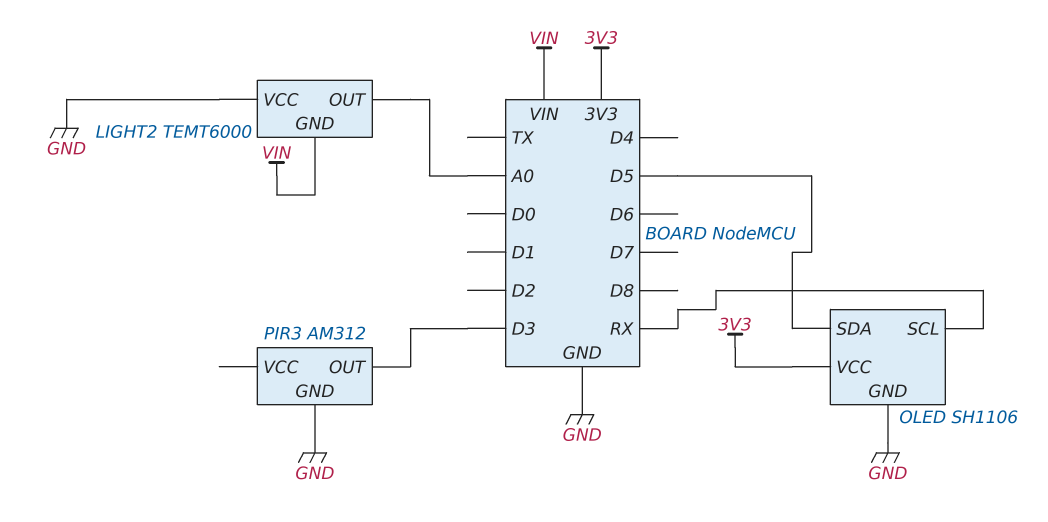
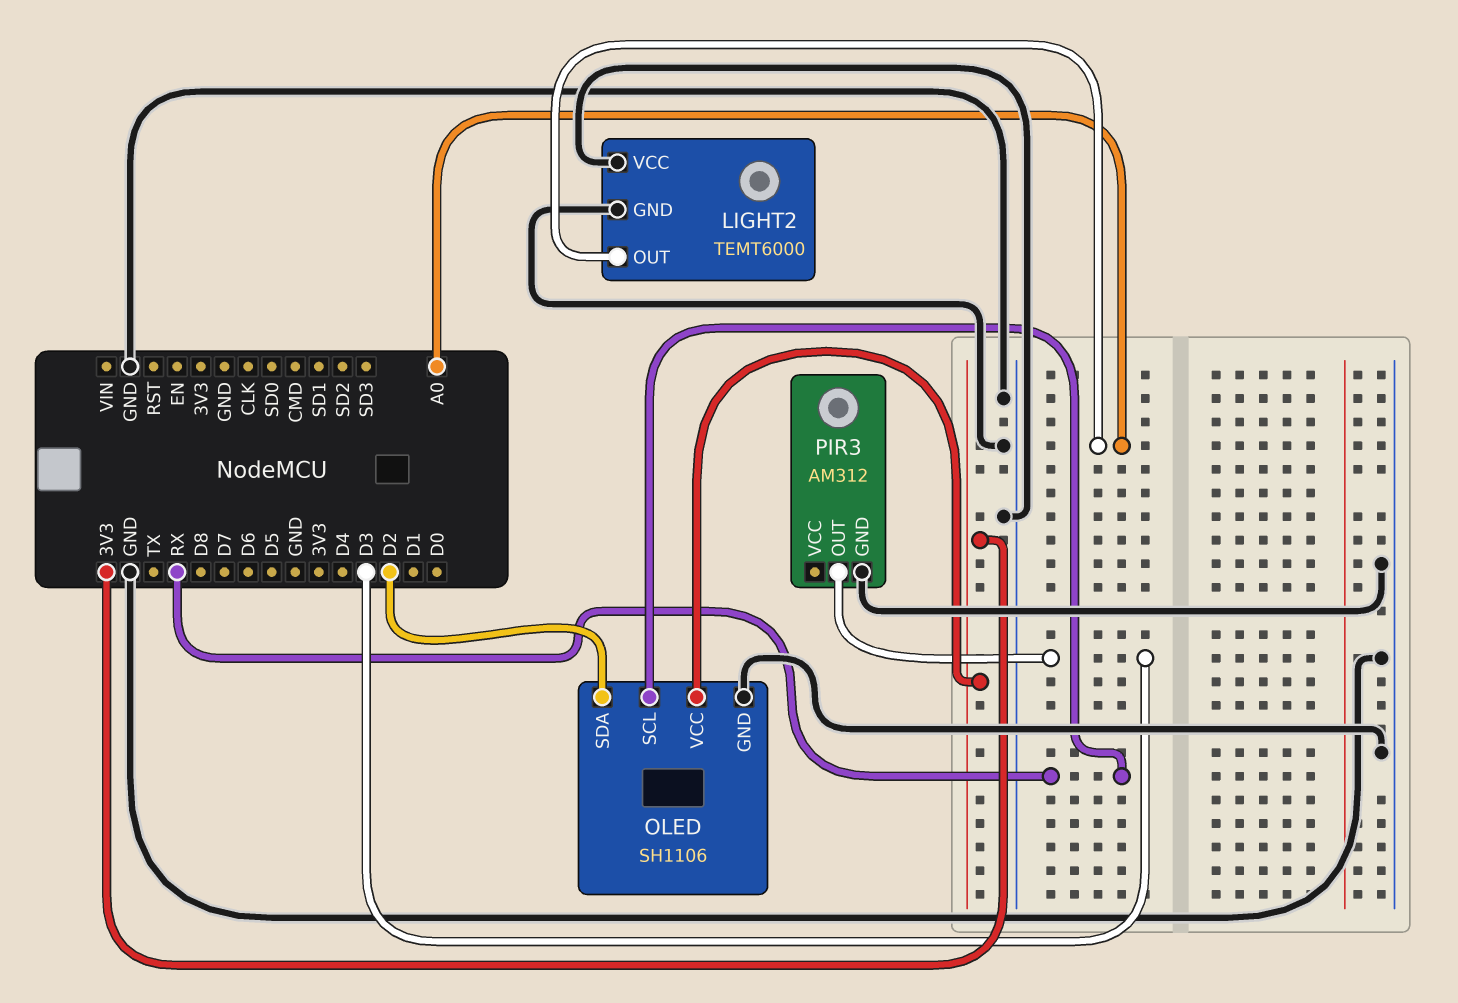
LIGHT2 pin GND: VIN -> GND
OLED pin SDA: D5 -> D2

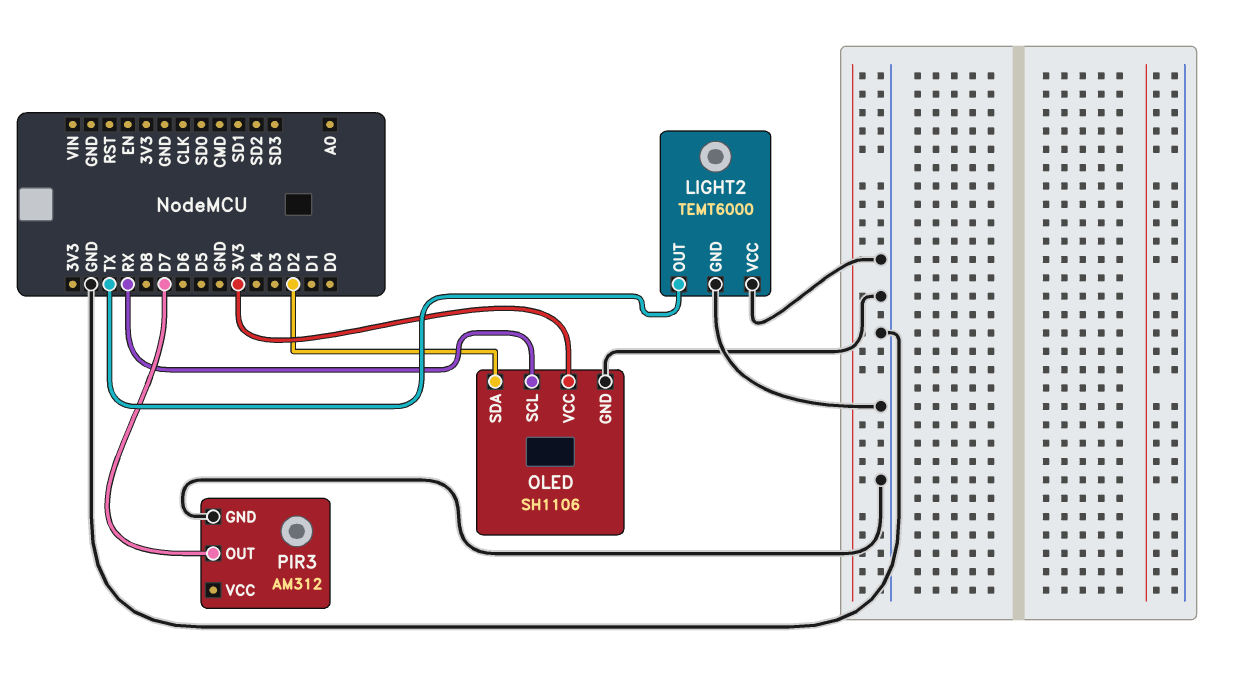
LIGHT2 pin OUT: A0 -> TX
PIR3 pin OUT: D3 -> D7

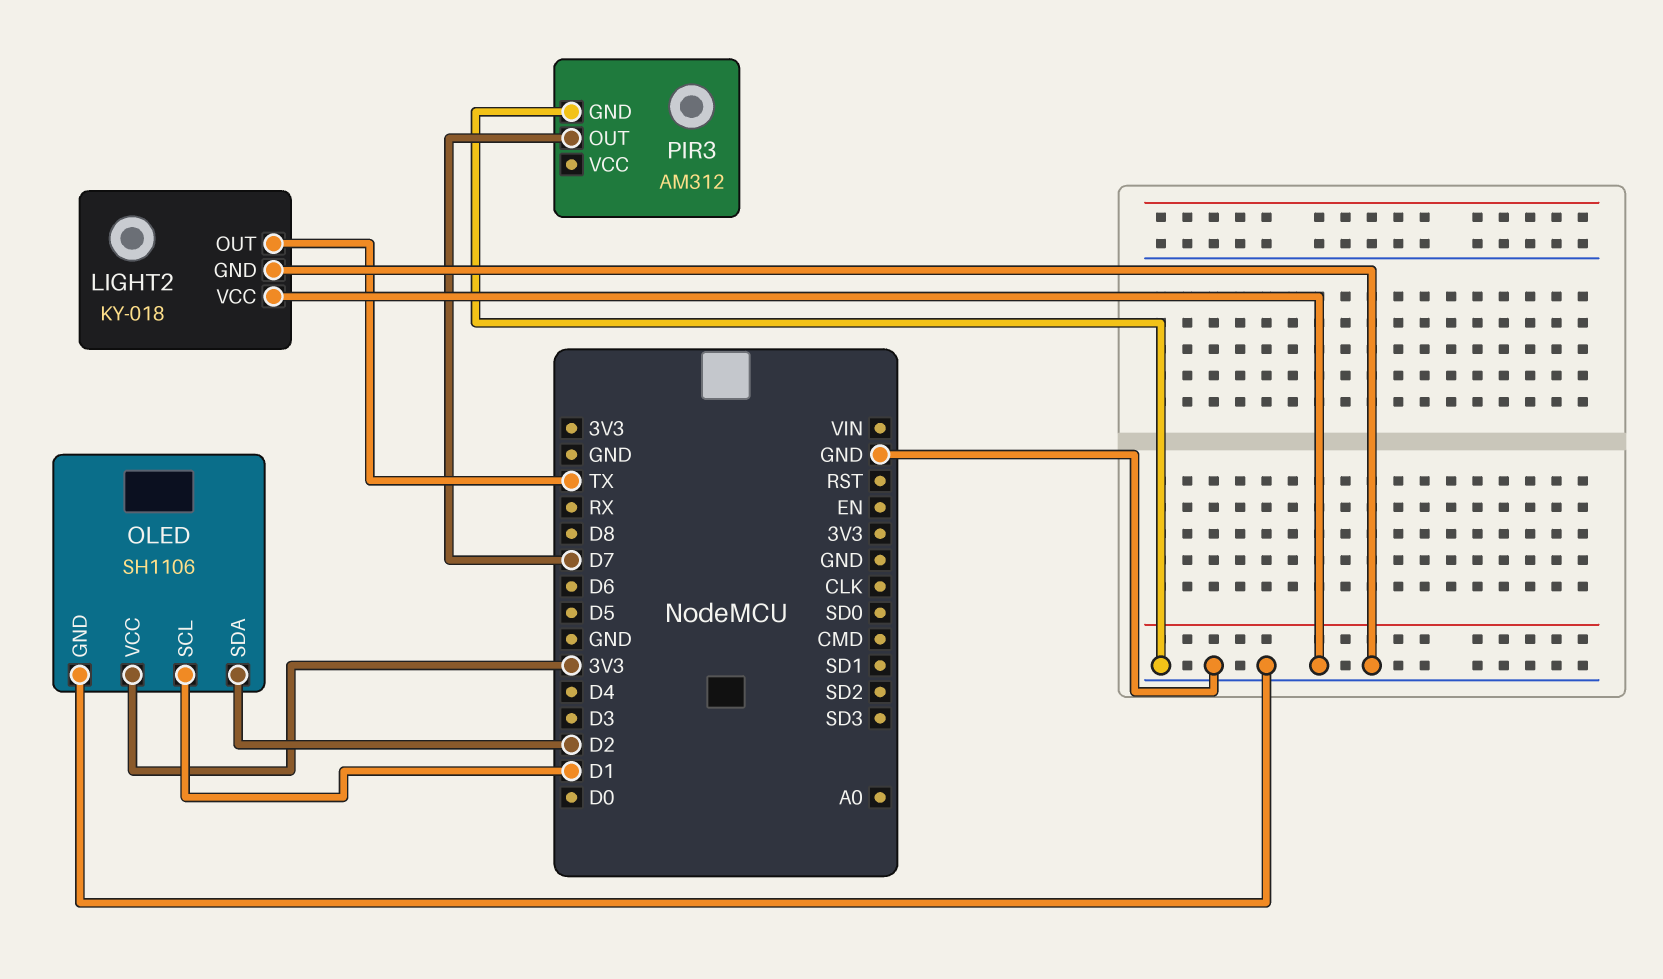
LIGHT2: TEMT6000 -> KY-018
OLED pin SCL: RX -> D1

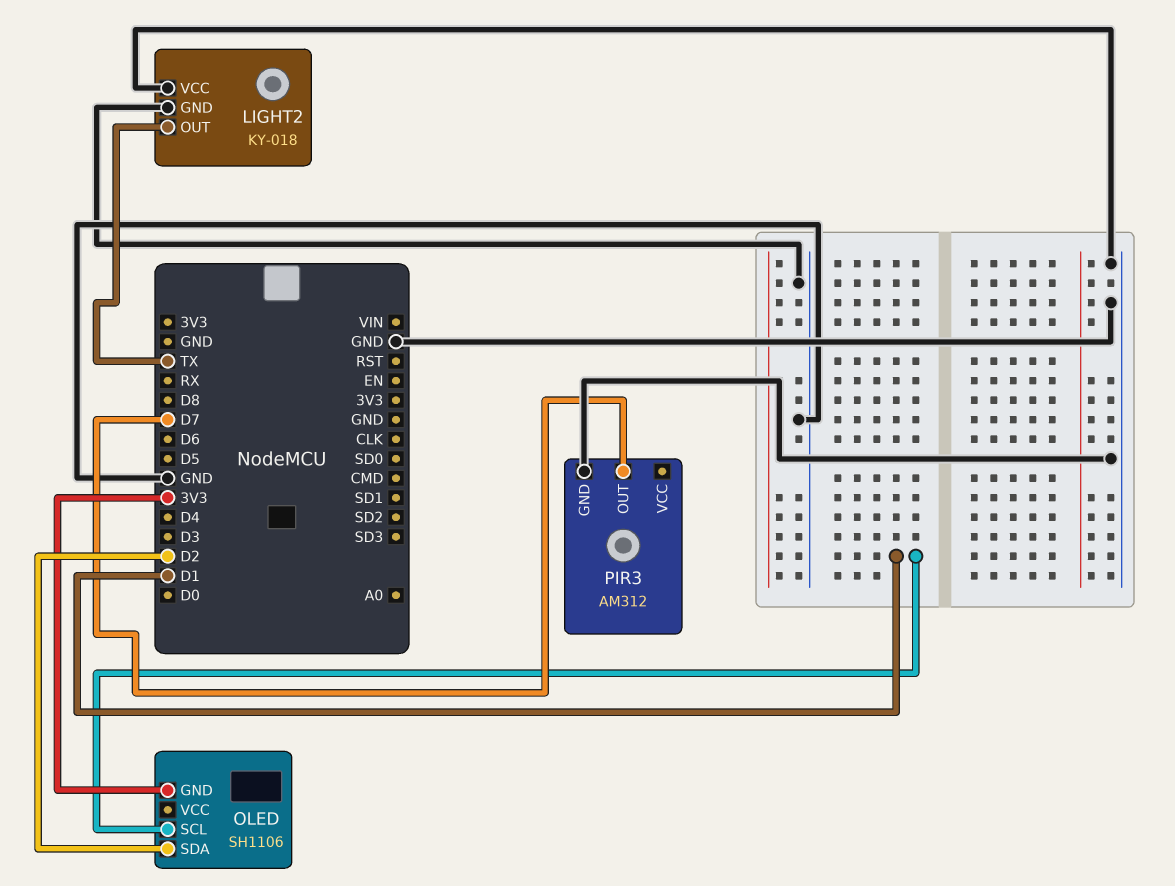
OLED pin GND: GND -> 3V3
OLED pin VCC: 3V3 -> none

